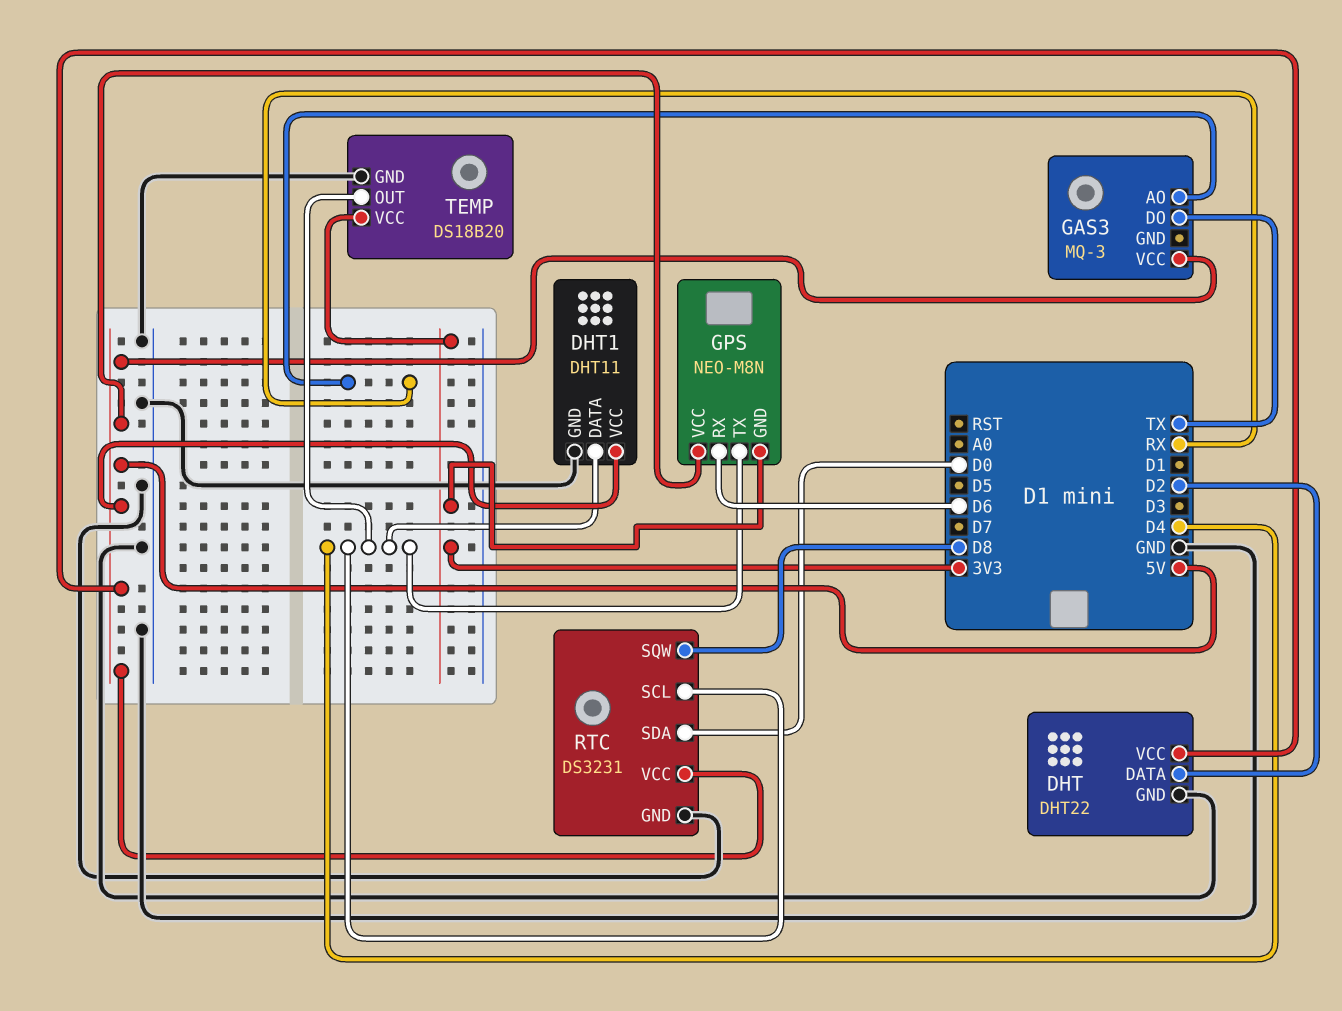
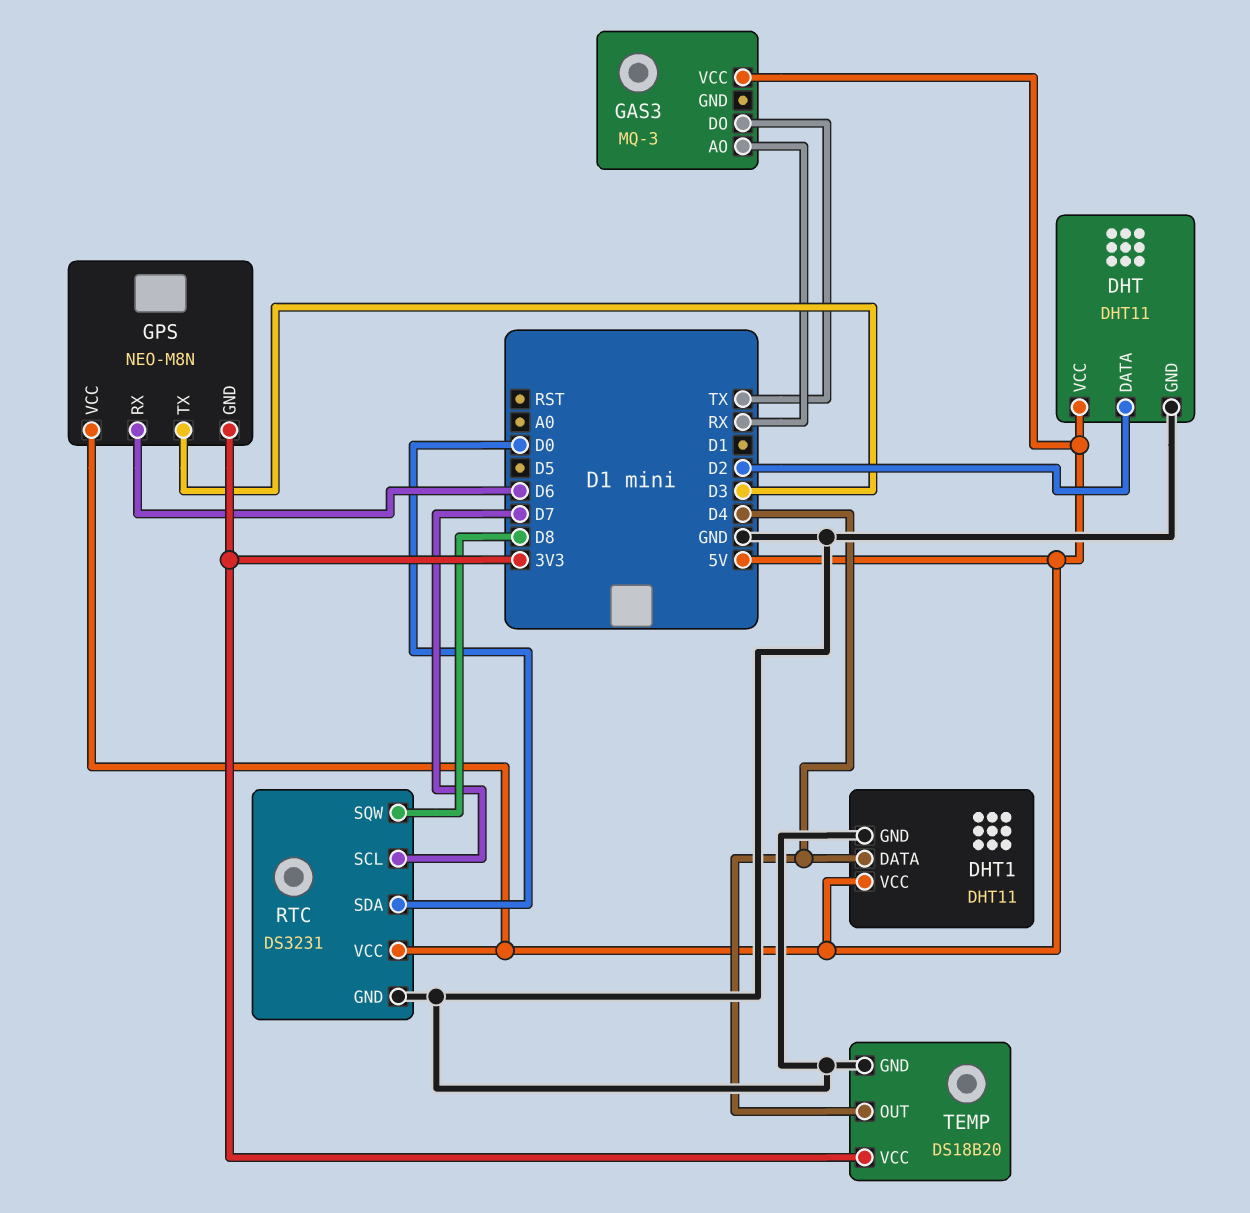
DHT: DHT22 -> DHT11
GPS pin TX: D4 -> D3
RTC pin SCL: D4 -> D7

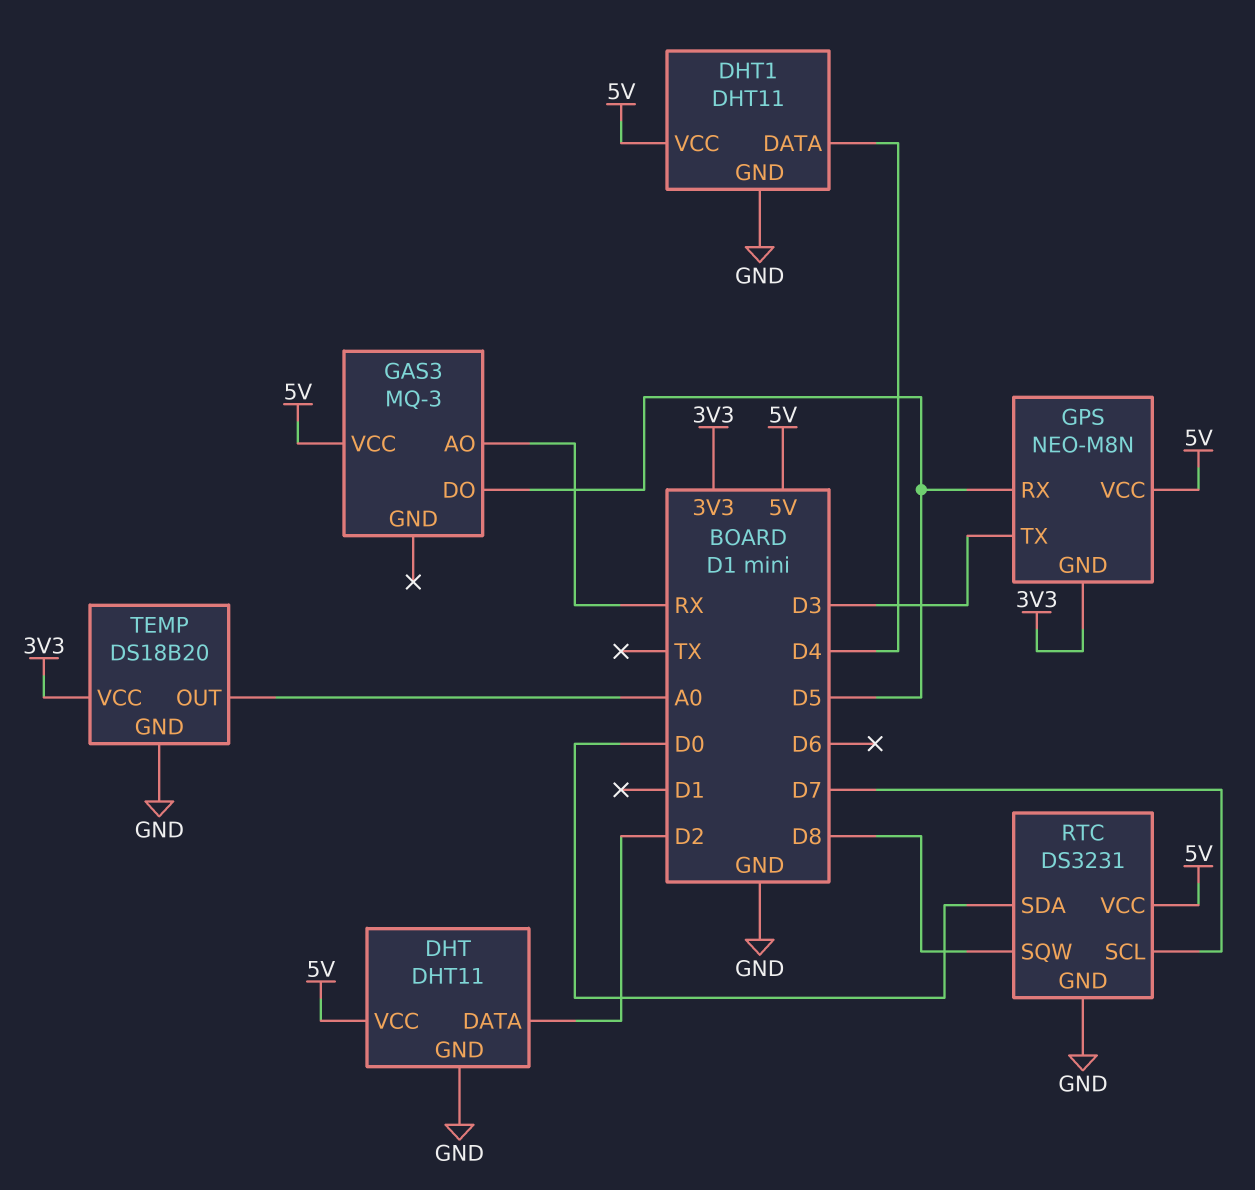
GAS3 pin DO: TX -> D5
GPS pin RX: D6 -> D5
TEMP pin OUT: D4 -> A0

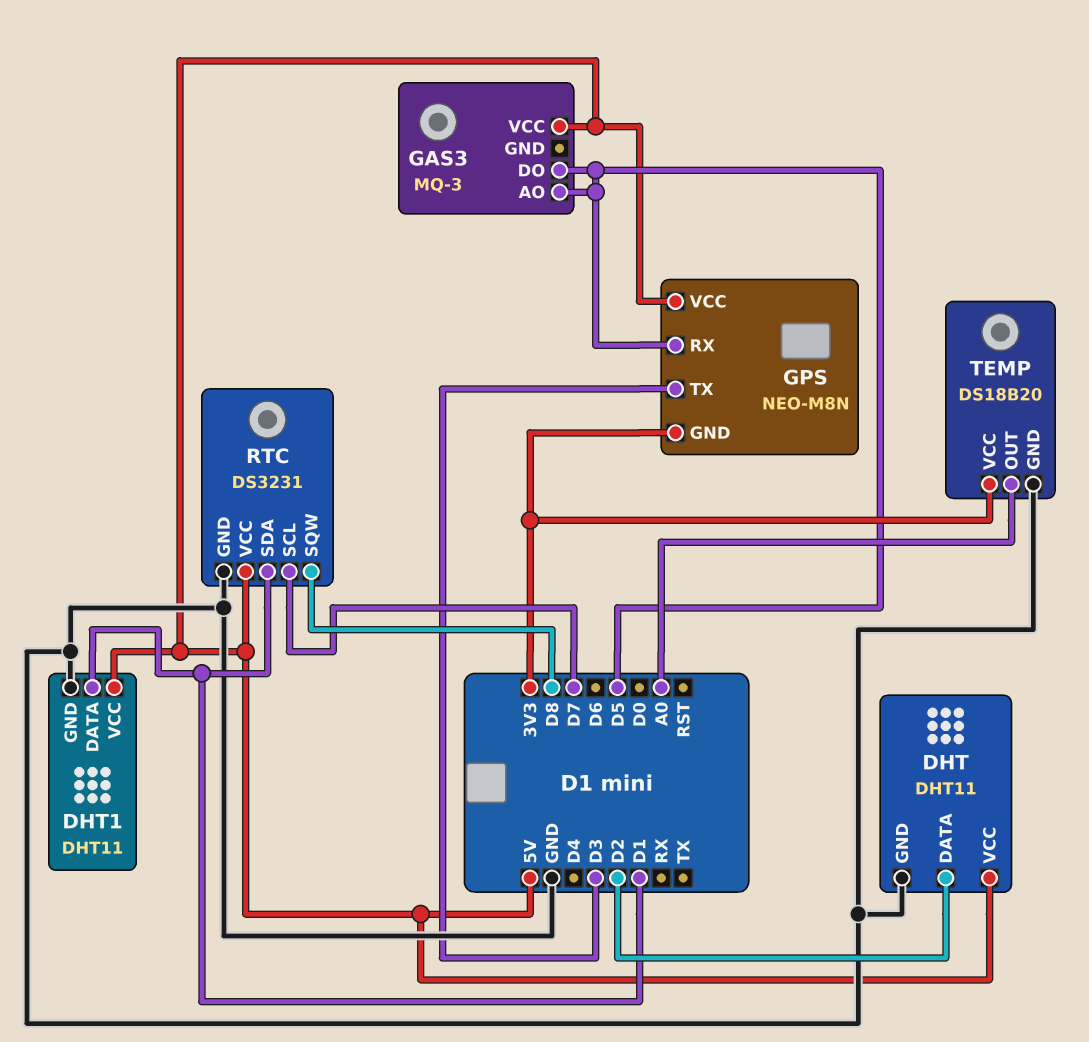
DHT1 pin DATA: D4 -> D1
GAS3 pin AO: RX -> D5
RTC pin SDA: D0 -> D1

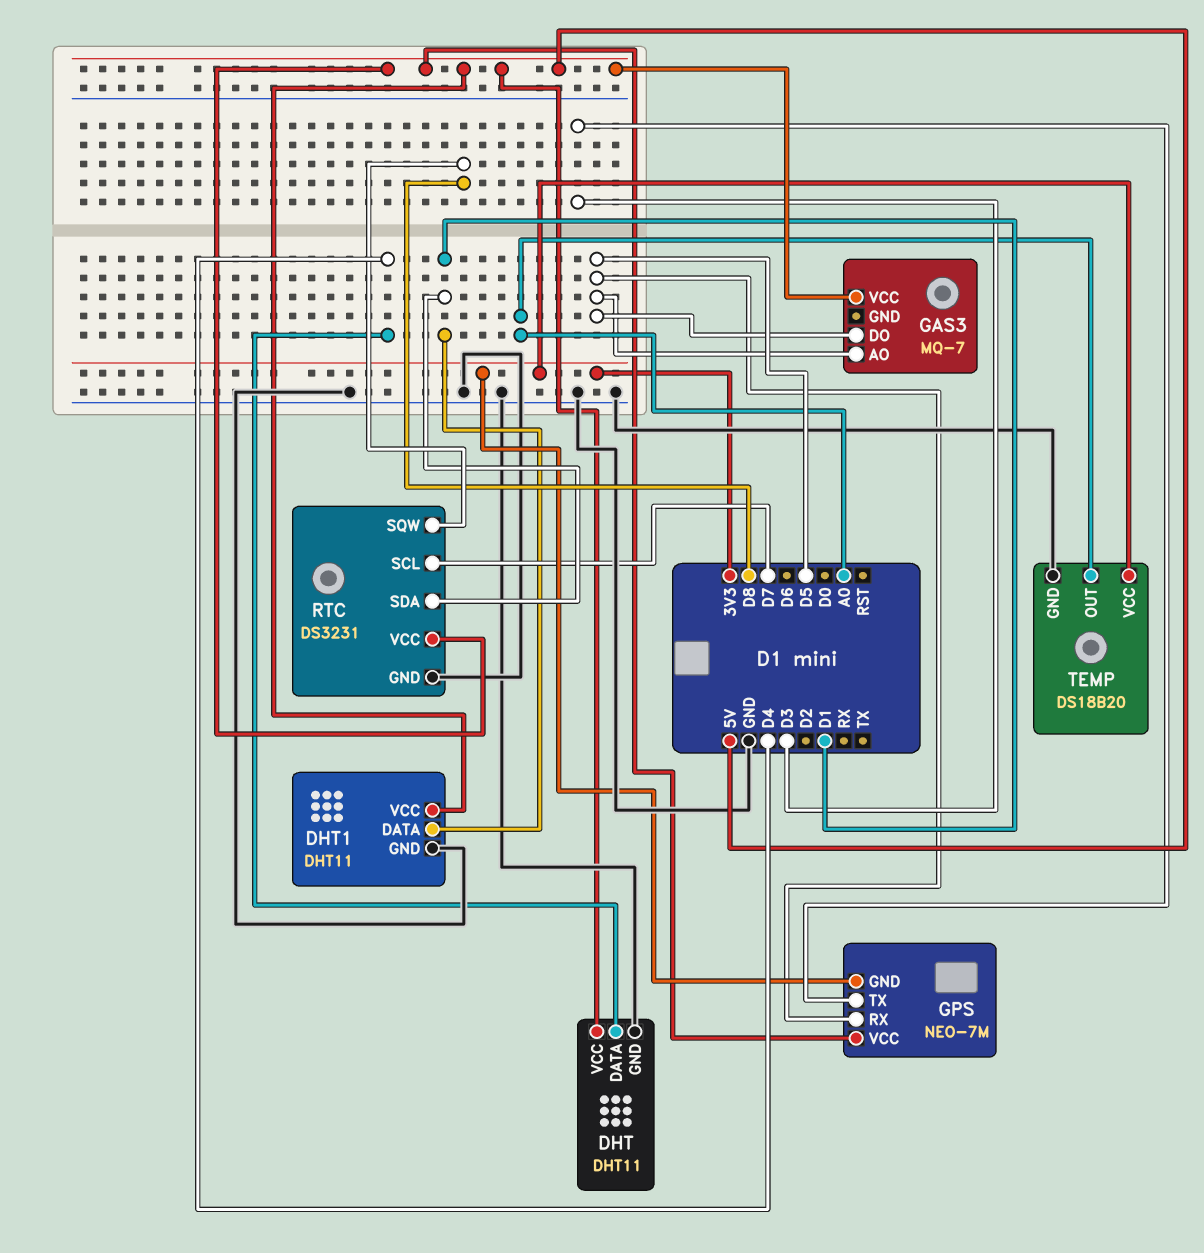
DHT pin DATA: D2 -> D4
GAS3: MQ-3 -> MQ-7
GPS: NEO-M8N -> NEO-7M

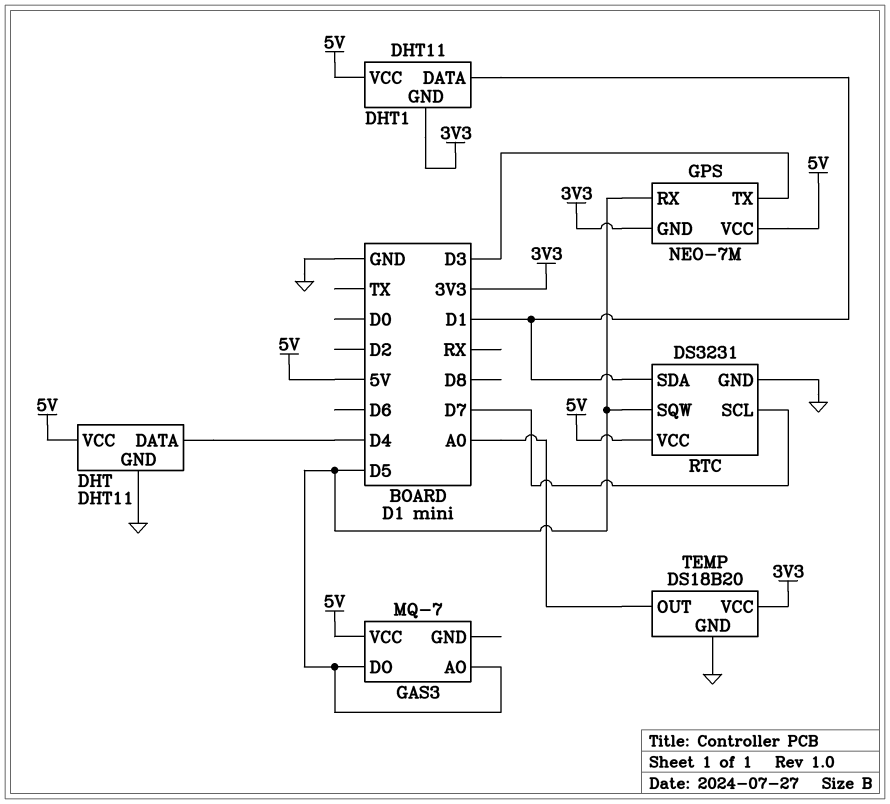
DHT1 pin GND: GND -> 3V3
RTC pin SQW: D8 -> D5

